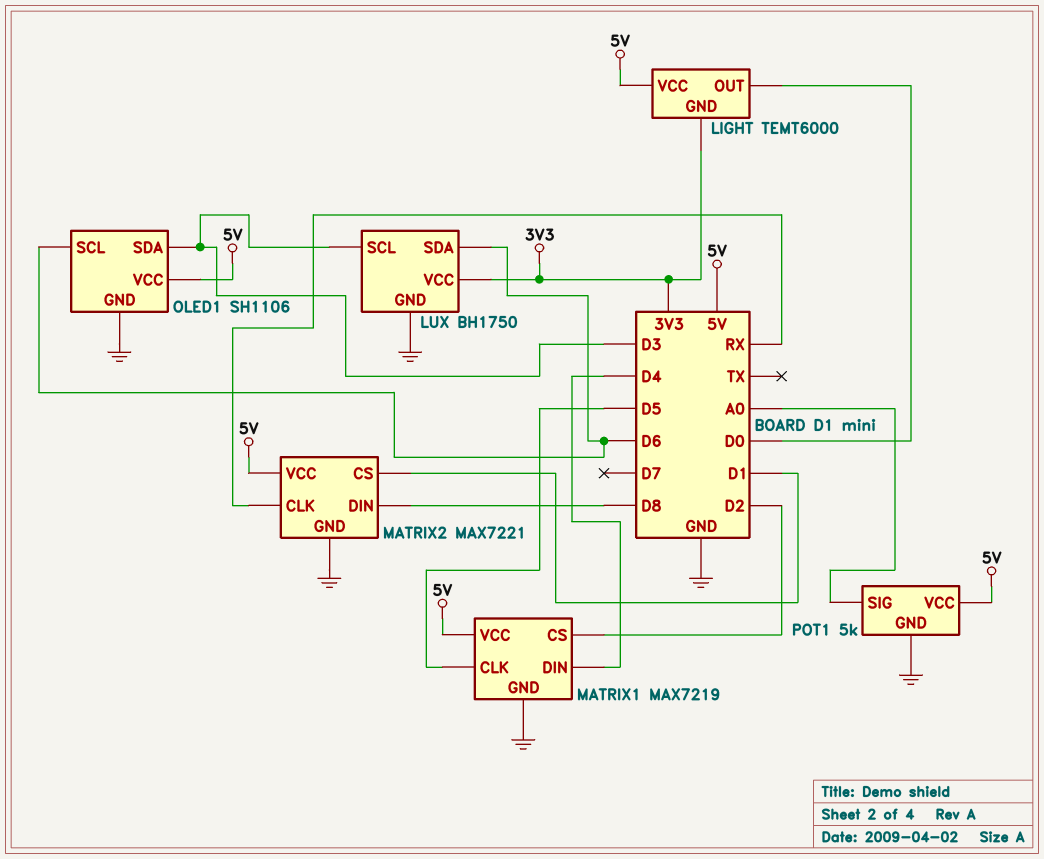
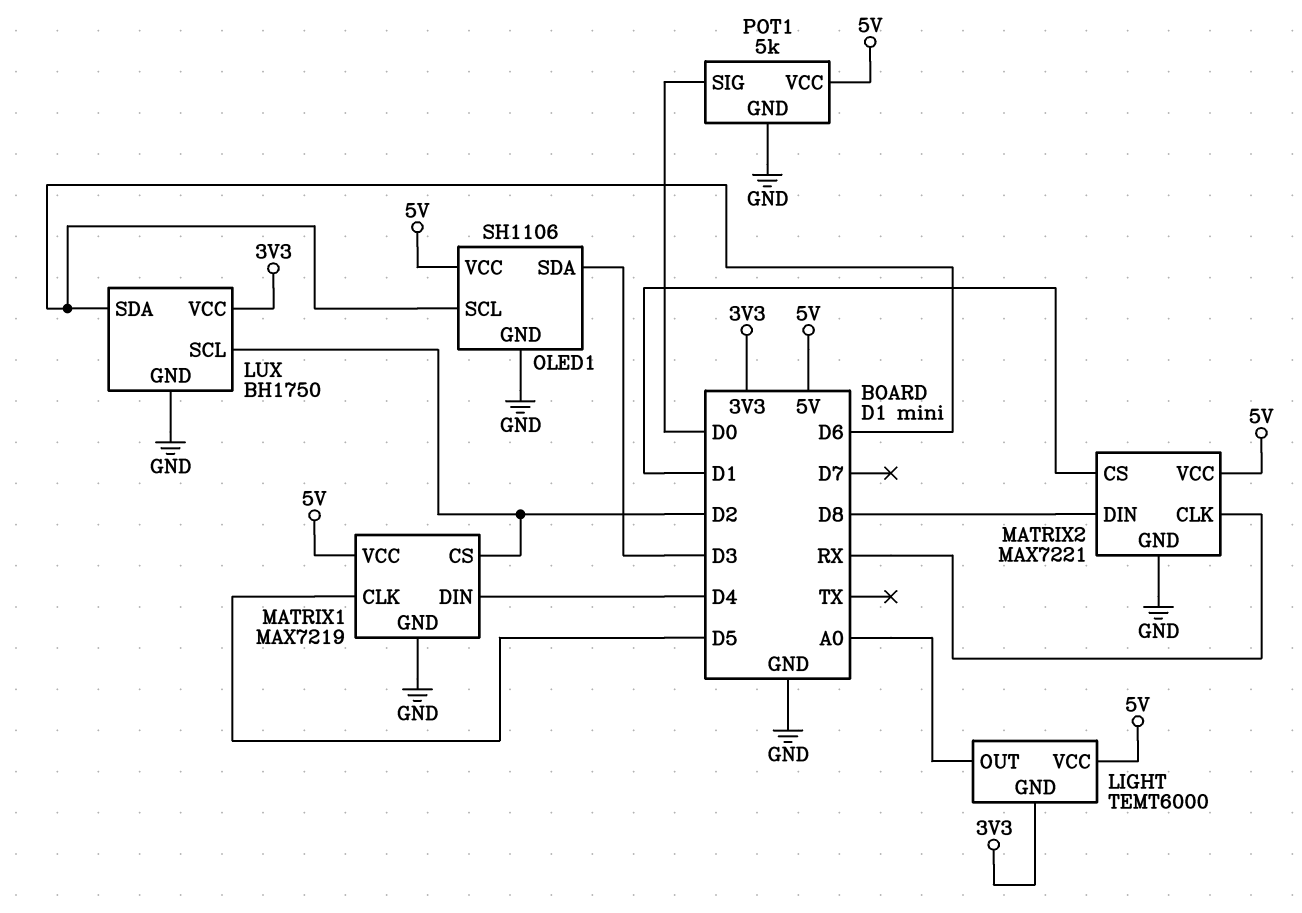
LIGHT pin OUT: D0 -> A0
LUX pin SCL: D3 -> D2
POT1 pin SIG: A0 -> D0

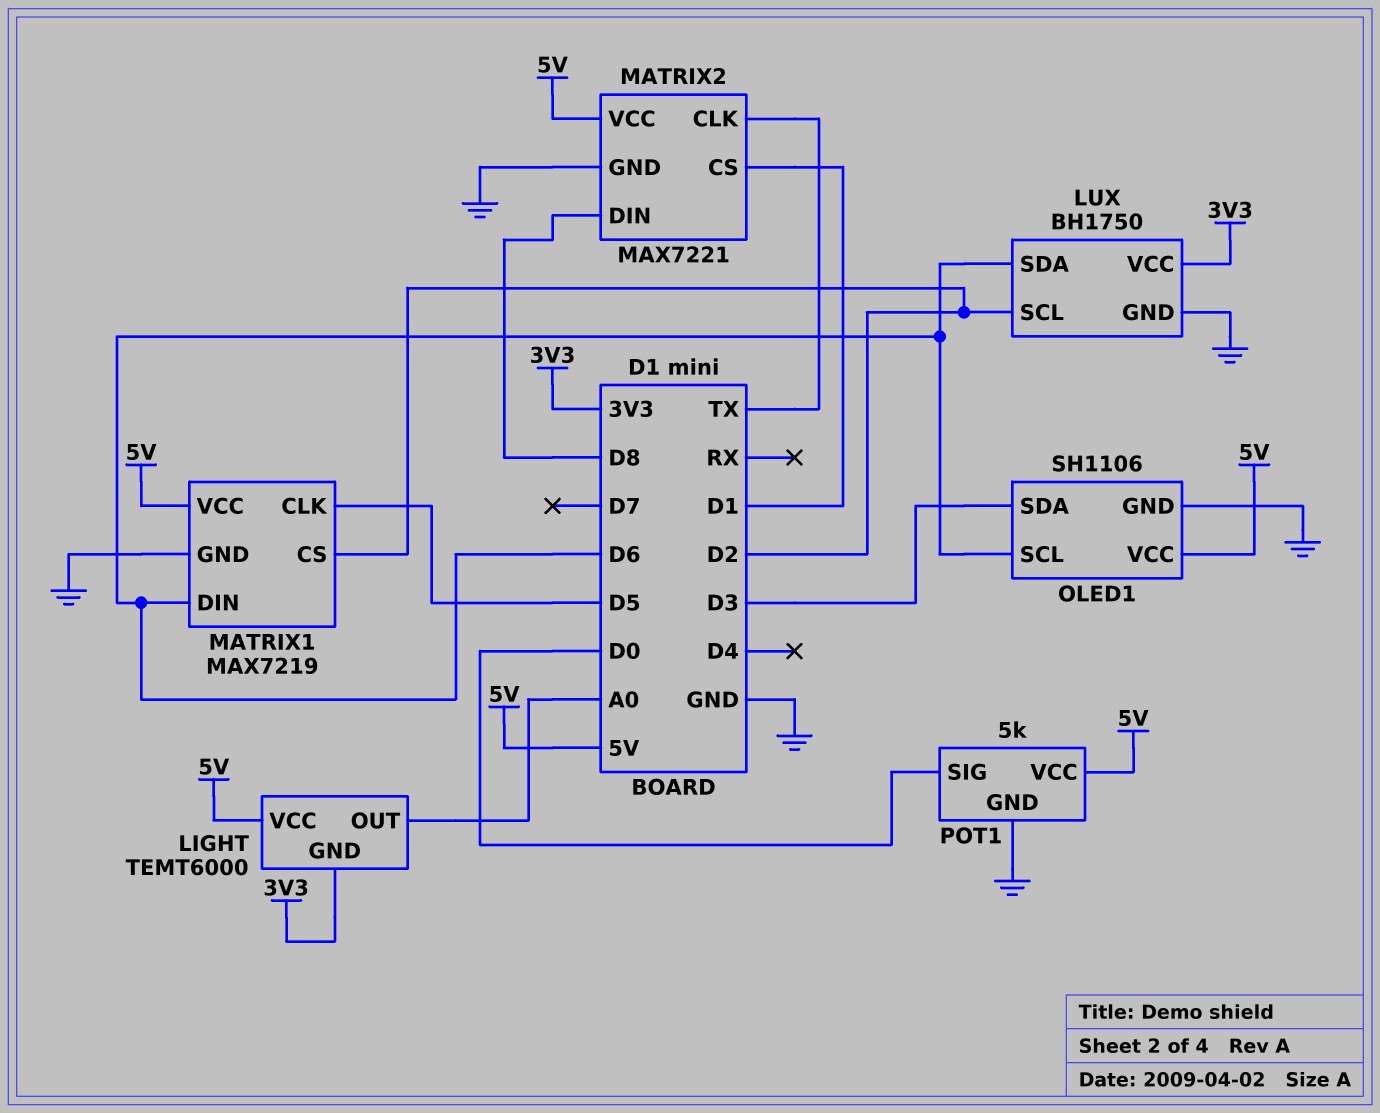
MATRIX1 pin DIN: D4 -> D6
MATRIX2 pin CLK: RX -> TX

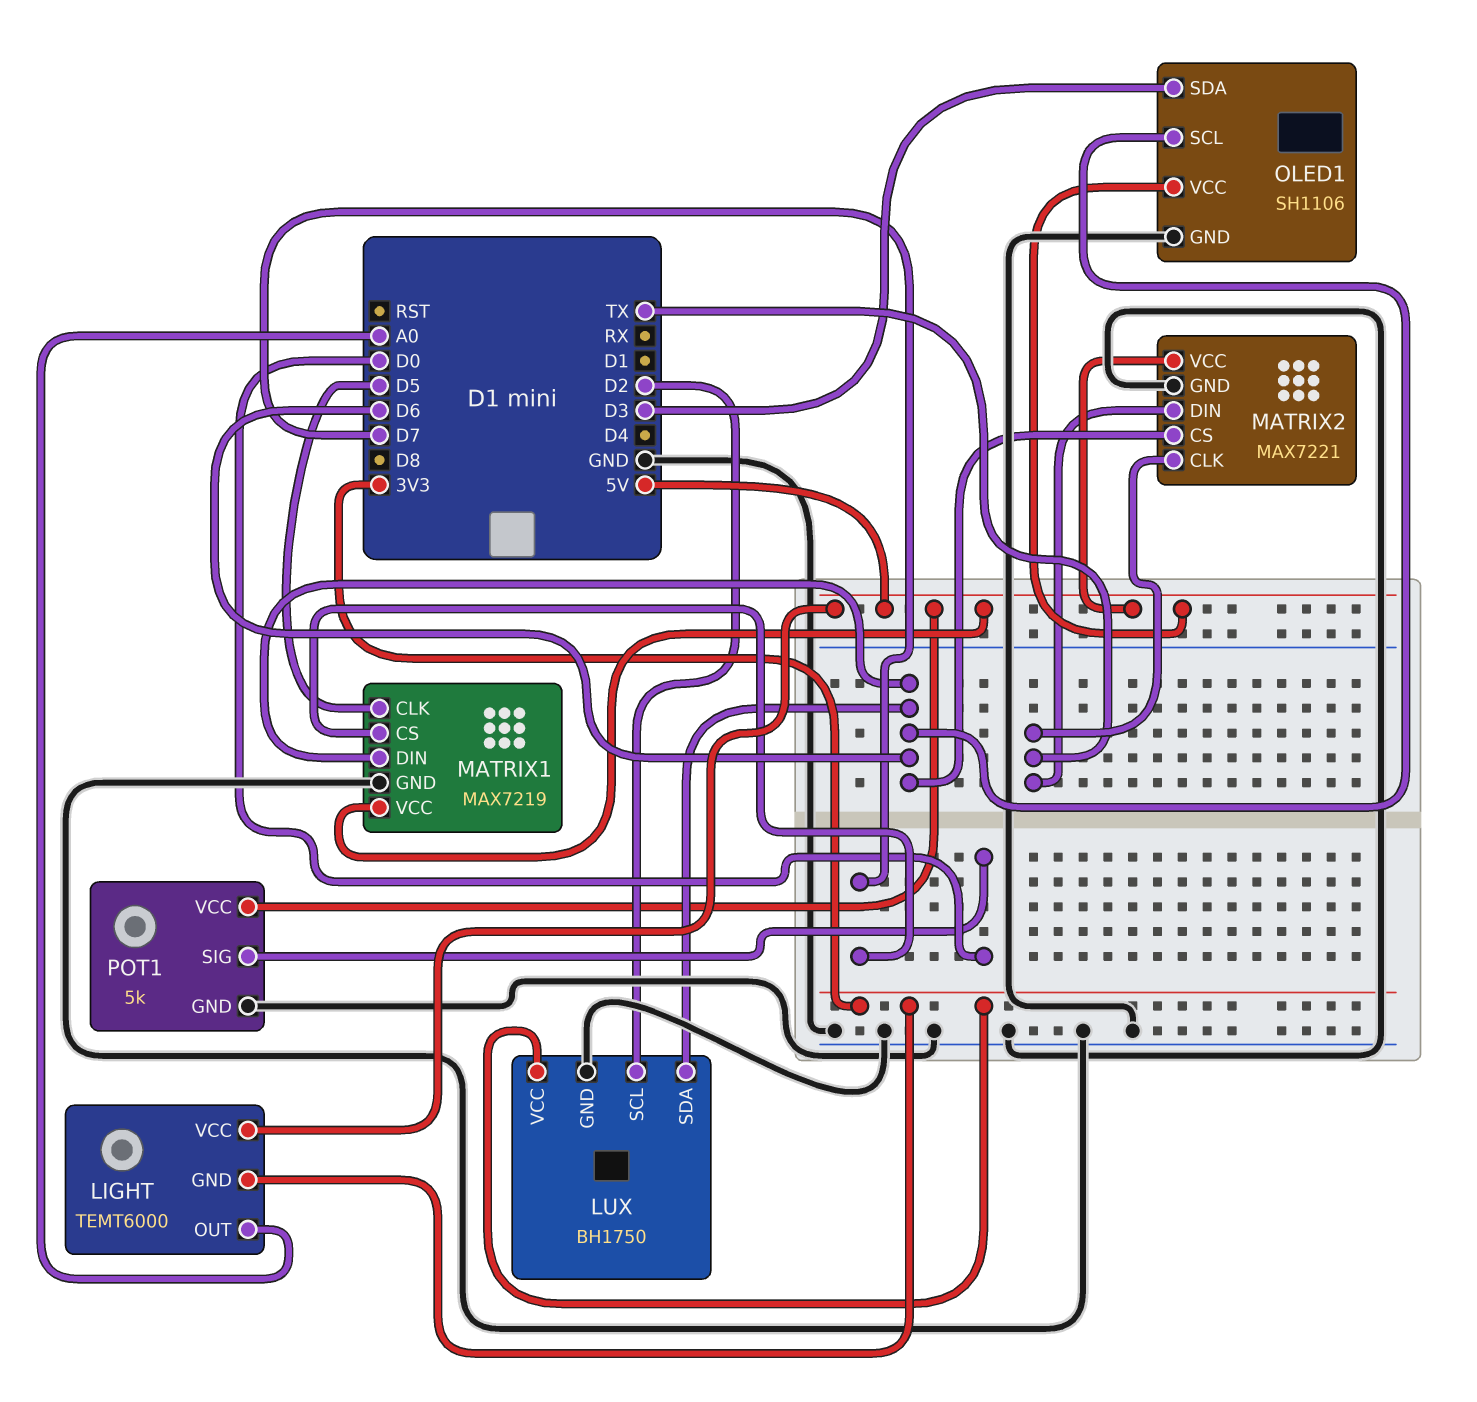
MATRIX1 pin CS: D2 -> D7
MATRIX2 pin CS: D1 -> D6
MATRIX2 pin DIN: D8 -> TX

